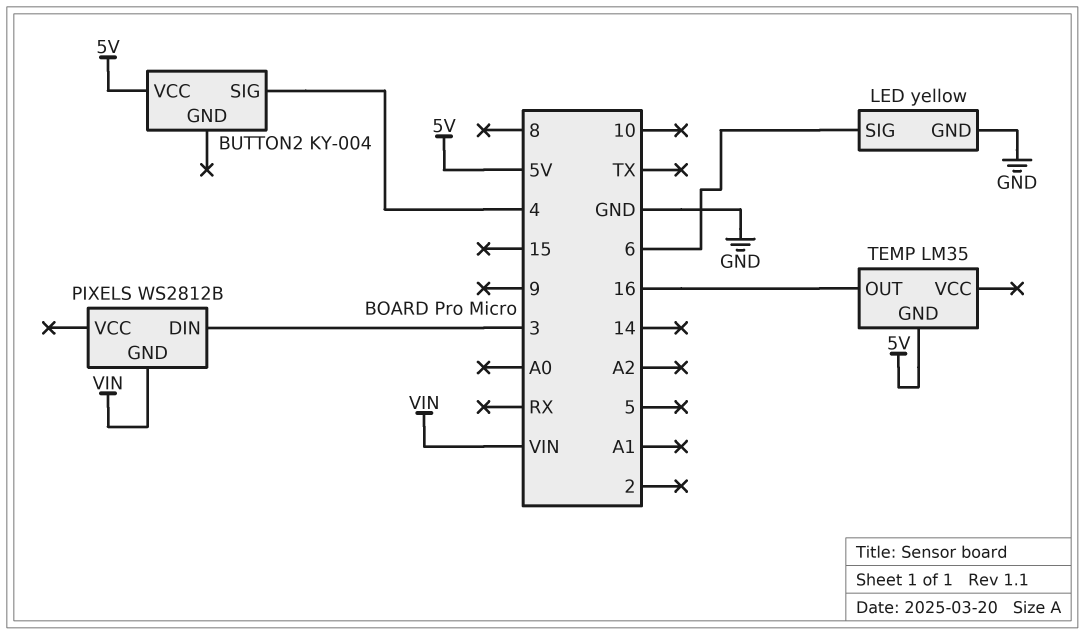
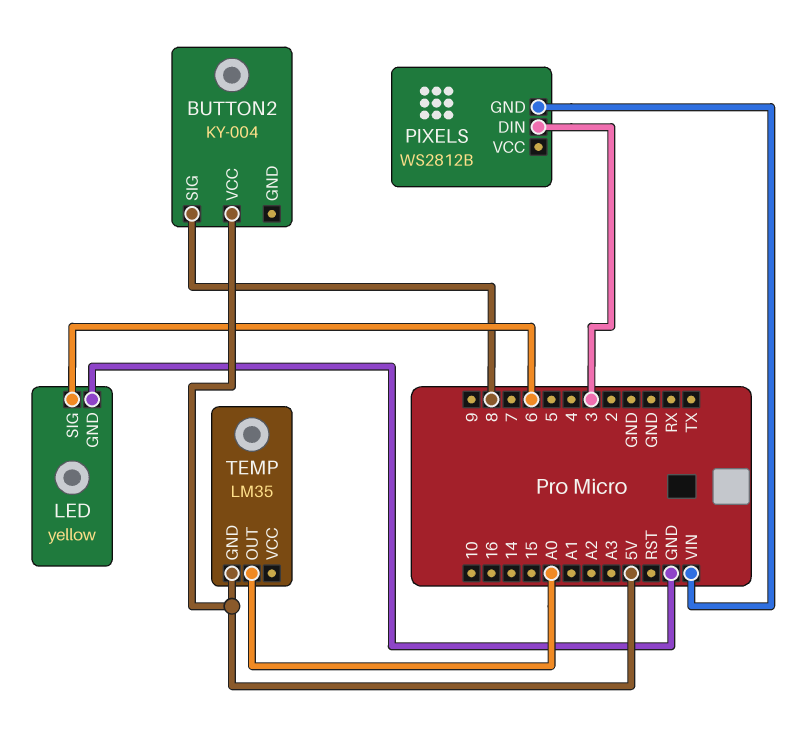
BUTTON2 pin SIG: 4 -> 8
TEMP pin OUT: 16 -> A0

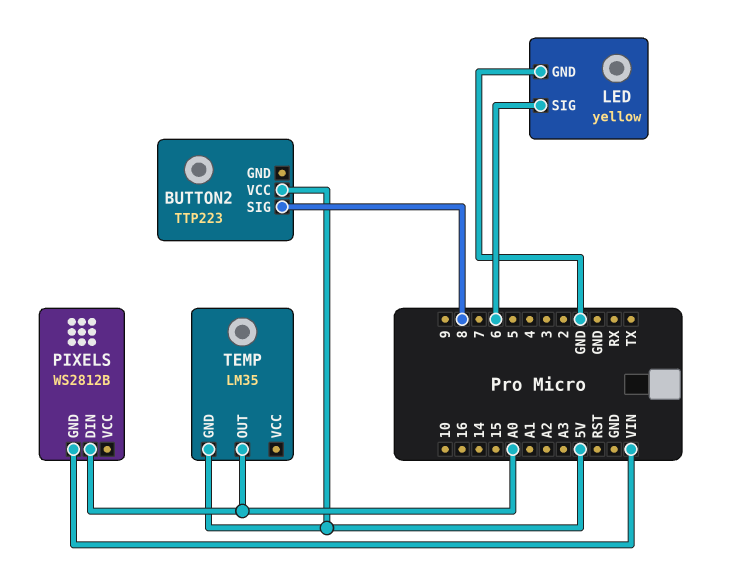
BUTTON2: KY-004 -> TTP223
PIXELS pin DIN: 3 -> A0

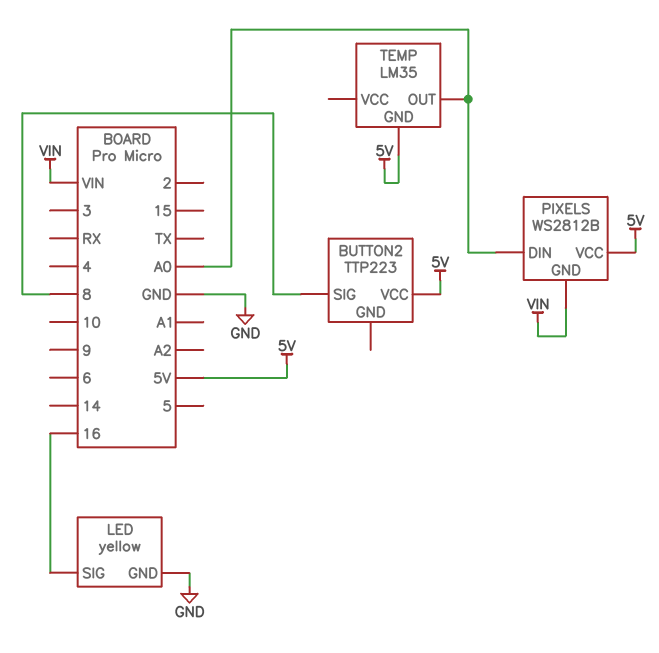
LED pin SIG: 6 -> 16
PIXELS pin VCC: none -> 5V

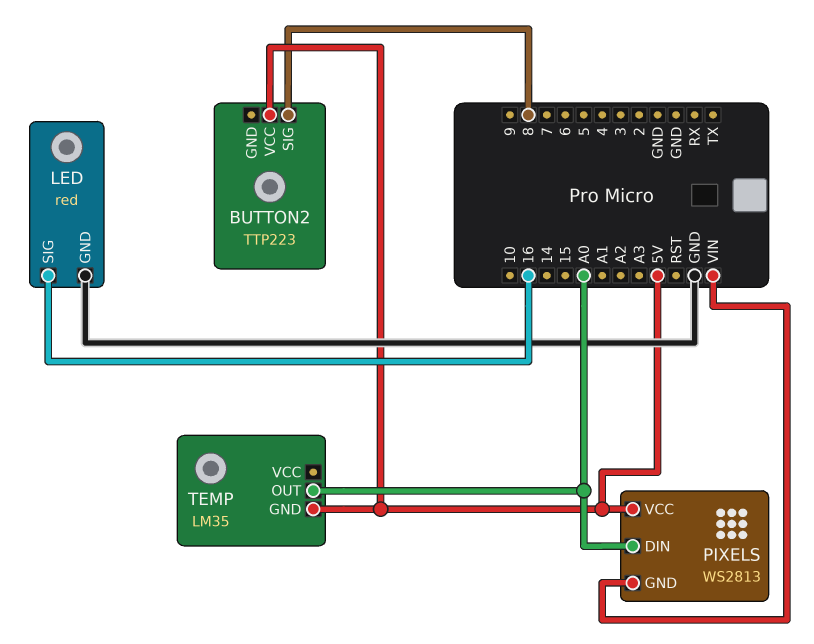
LED: yellow -> red
PIXELS: WS2812B -> WS2813

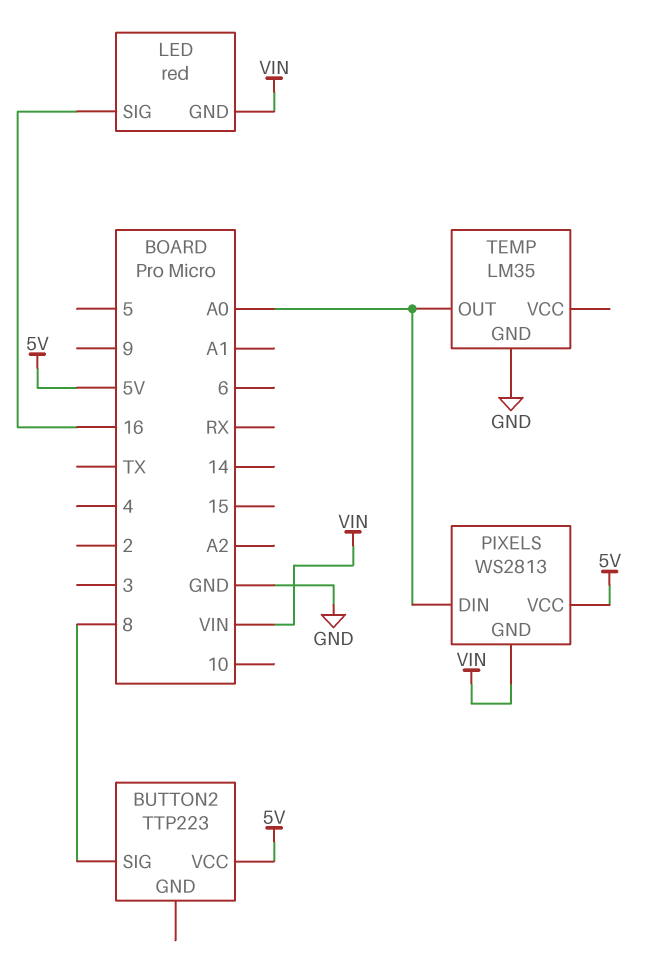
LED pin GND: GND -> VIN
TEMP pin GND: 5V -> GND

